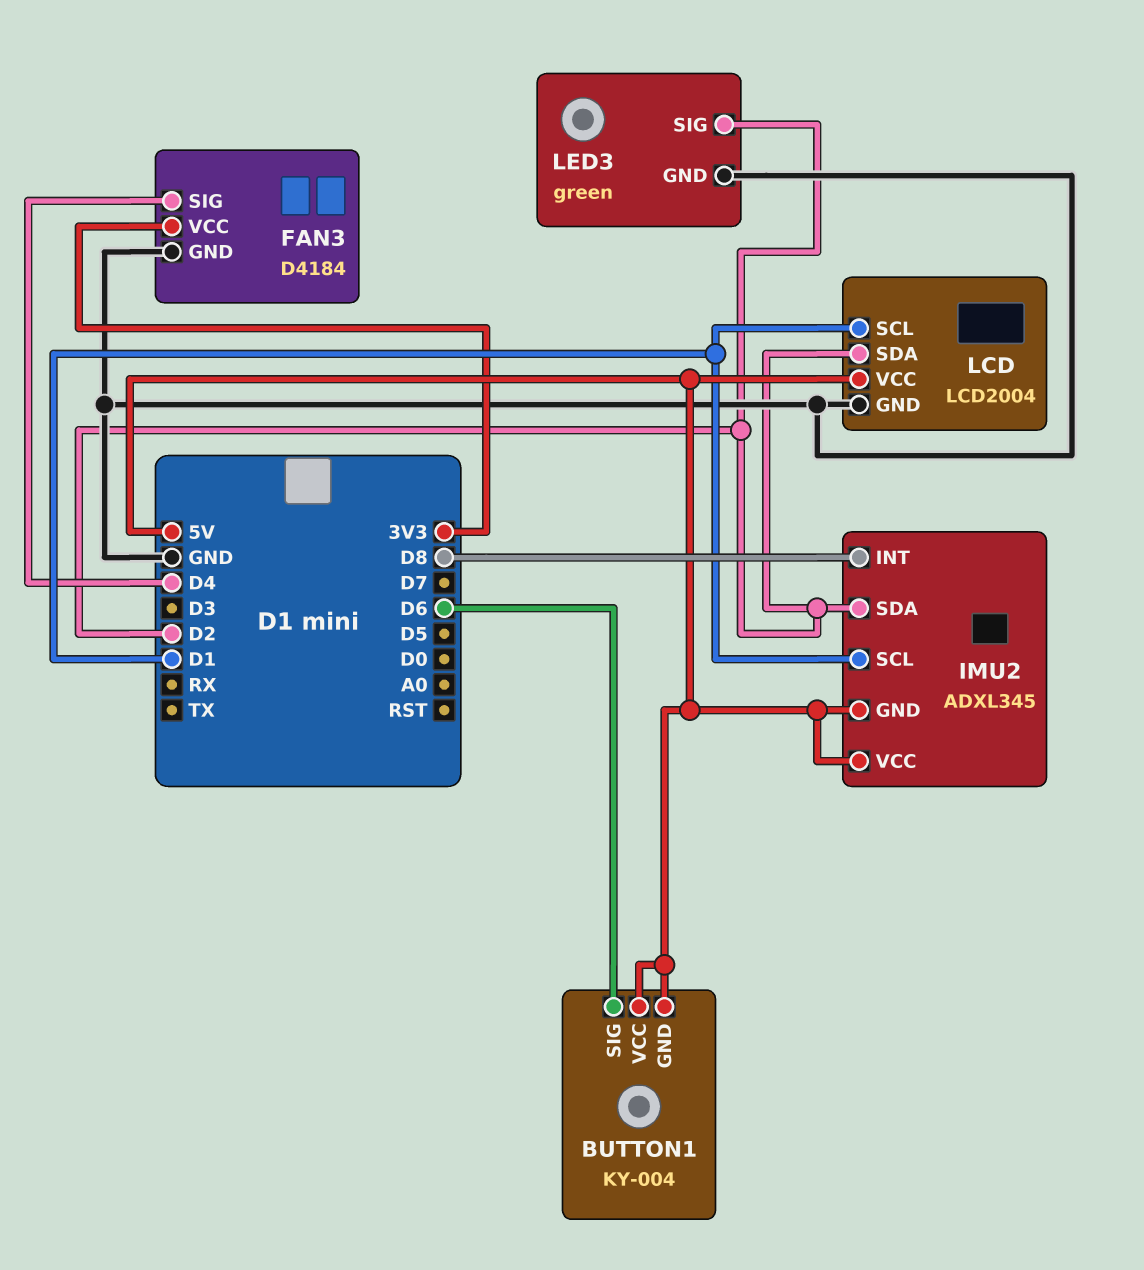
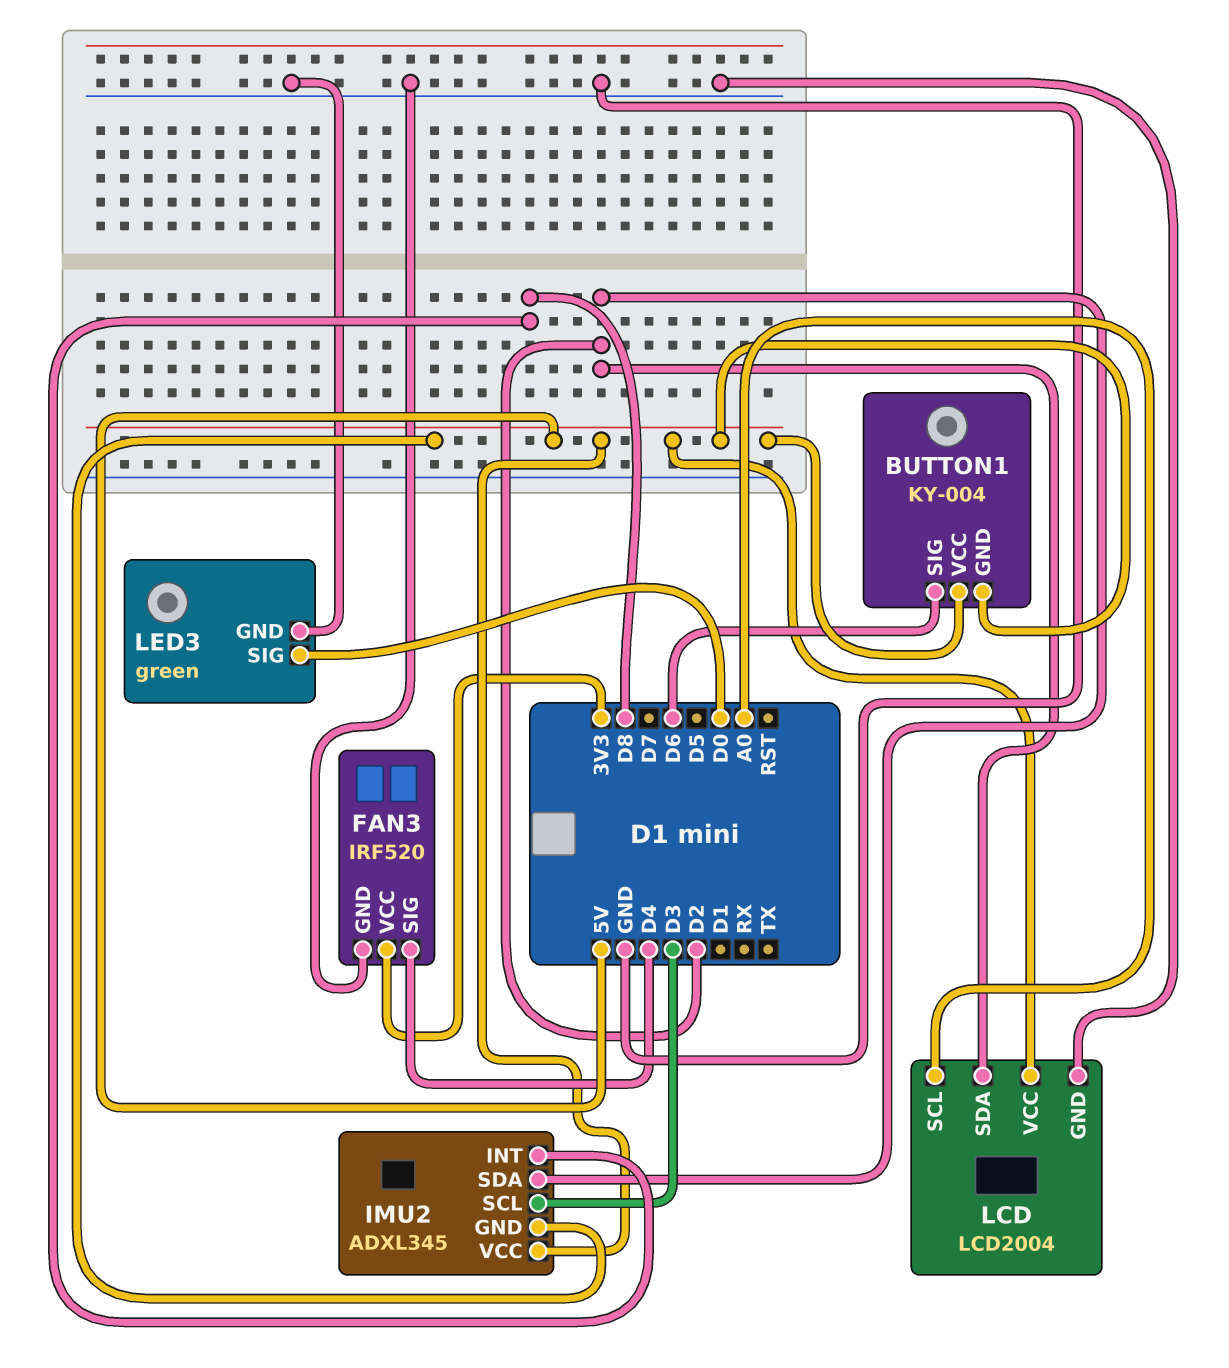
FAN3: D4184 -> IRF520
IMU2 pin SCL: D1 -> D3
LCD pin SCL: D1 -> A0
LED3 pin SIG: D2 -> D0

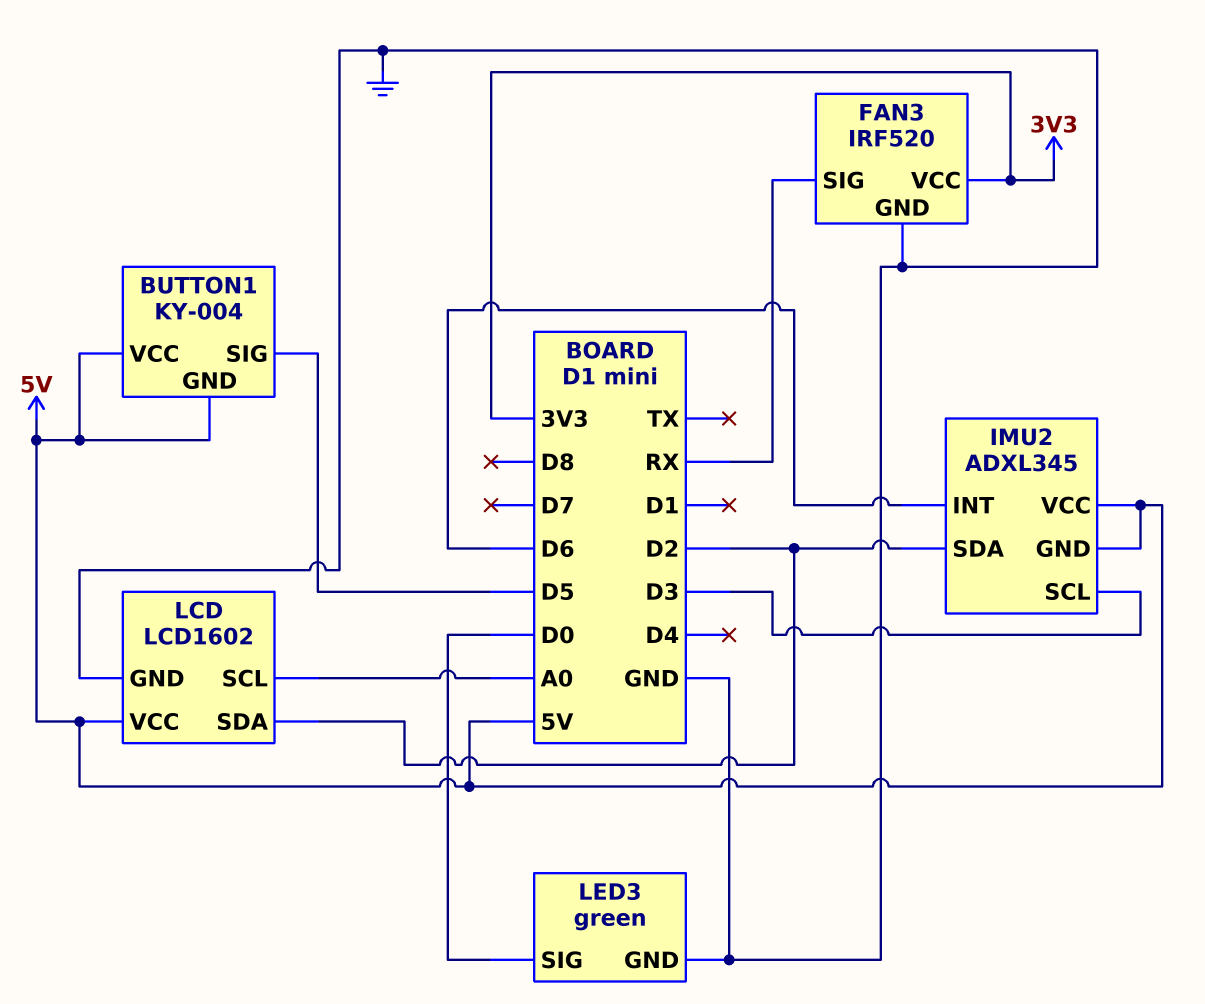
BUTTON1 pin SIG: D6 -> D5
FAN3 pin SIG: D4 -> RX
IMU2 pin INT: D8 -> D6
LCD: LCD2004 -> LCD1602

